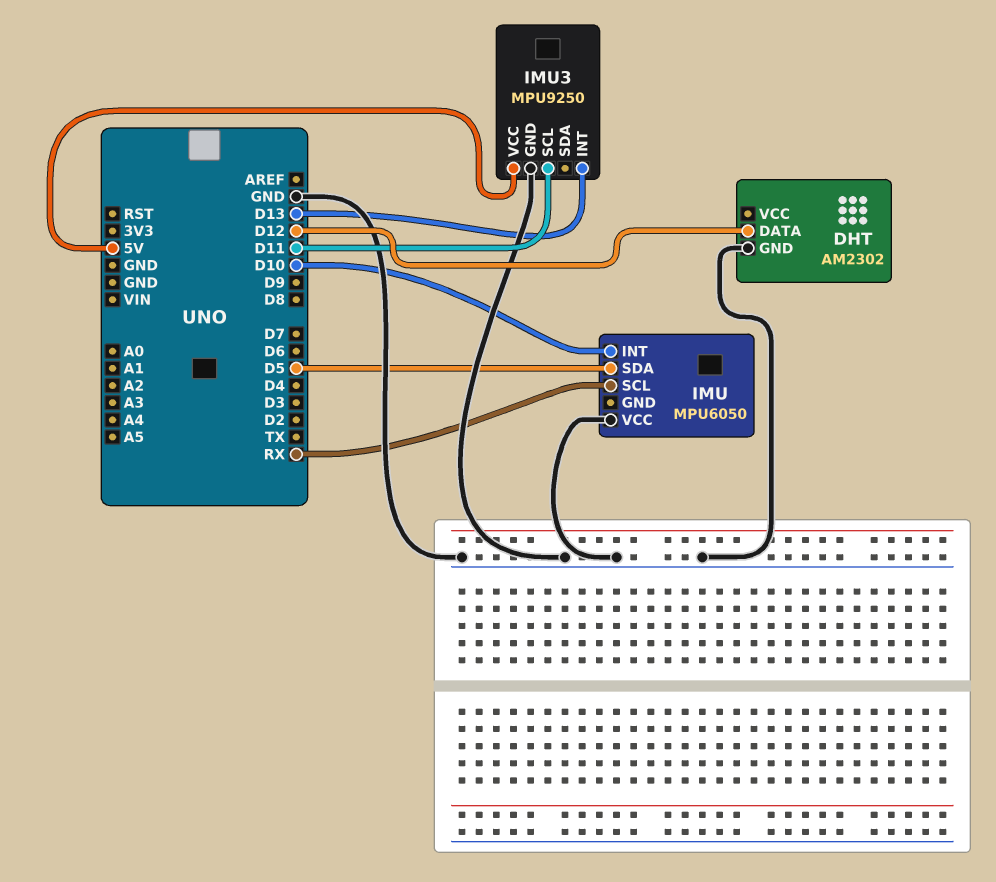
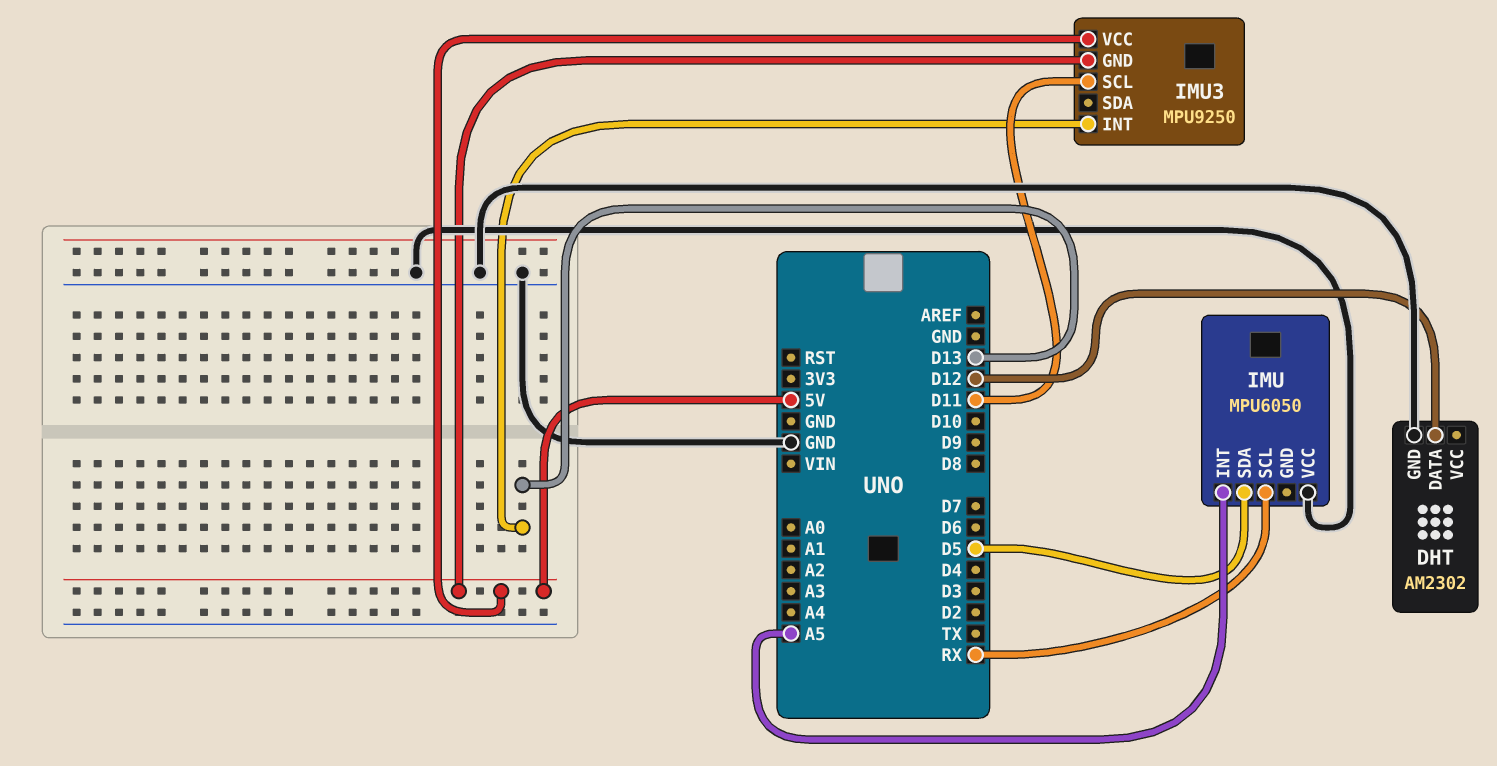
IMU pin INT: D10 -> A5
IMU3 pin GND: GND -> 5V

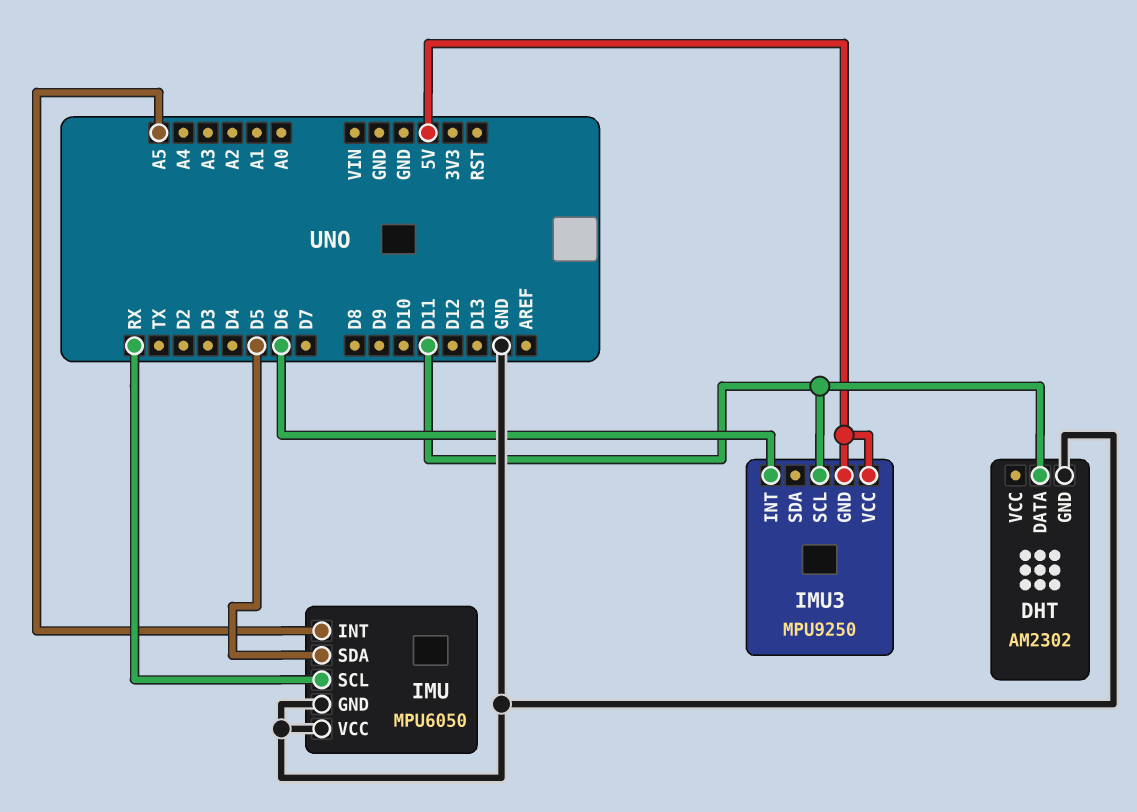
DHT pin DATA: D12 -> D11
IMU pin GND: none -> GND
IMU3 pin INT: D13 -> D6

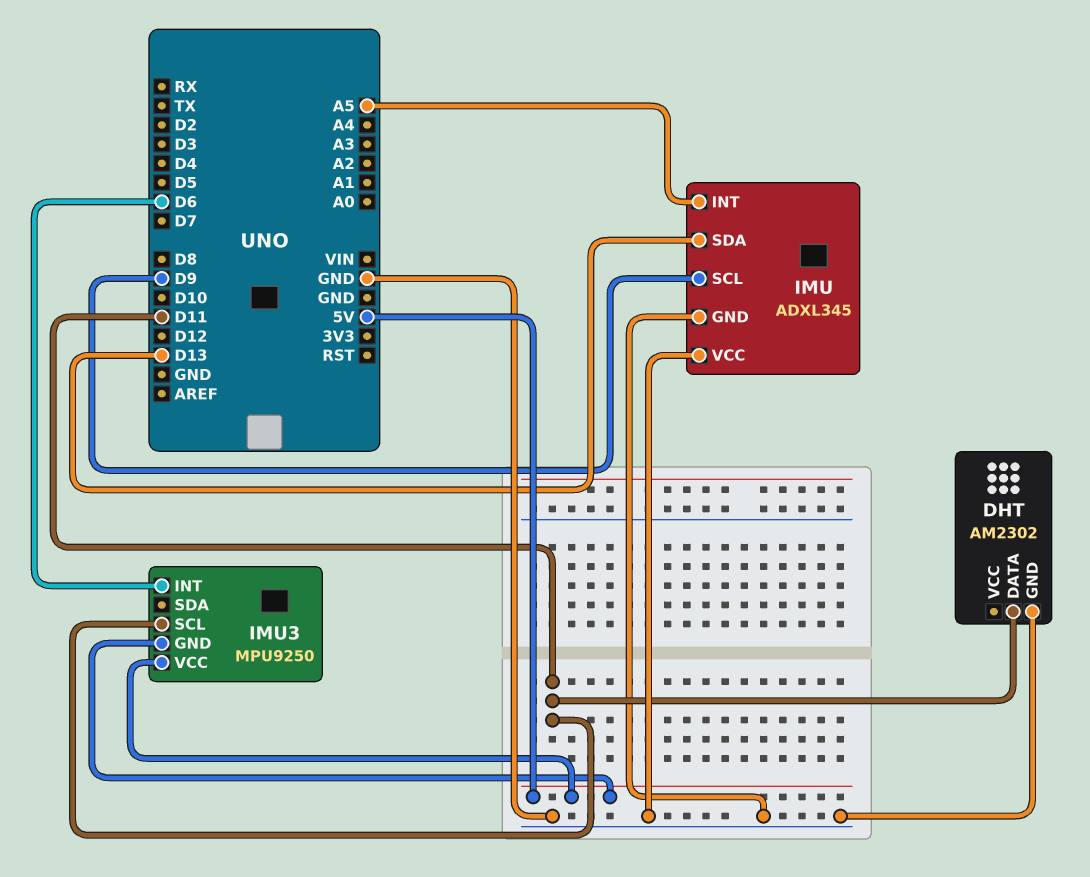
IMU: MPU6050 -> ADXL345
IMU pin SCL: RX -> D9
IMU pin SDA: D5 -> D13

